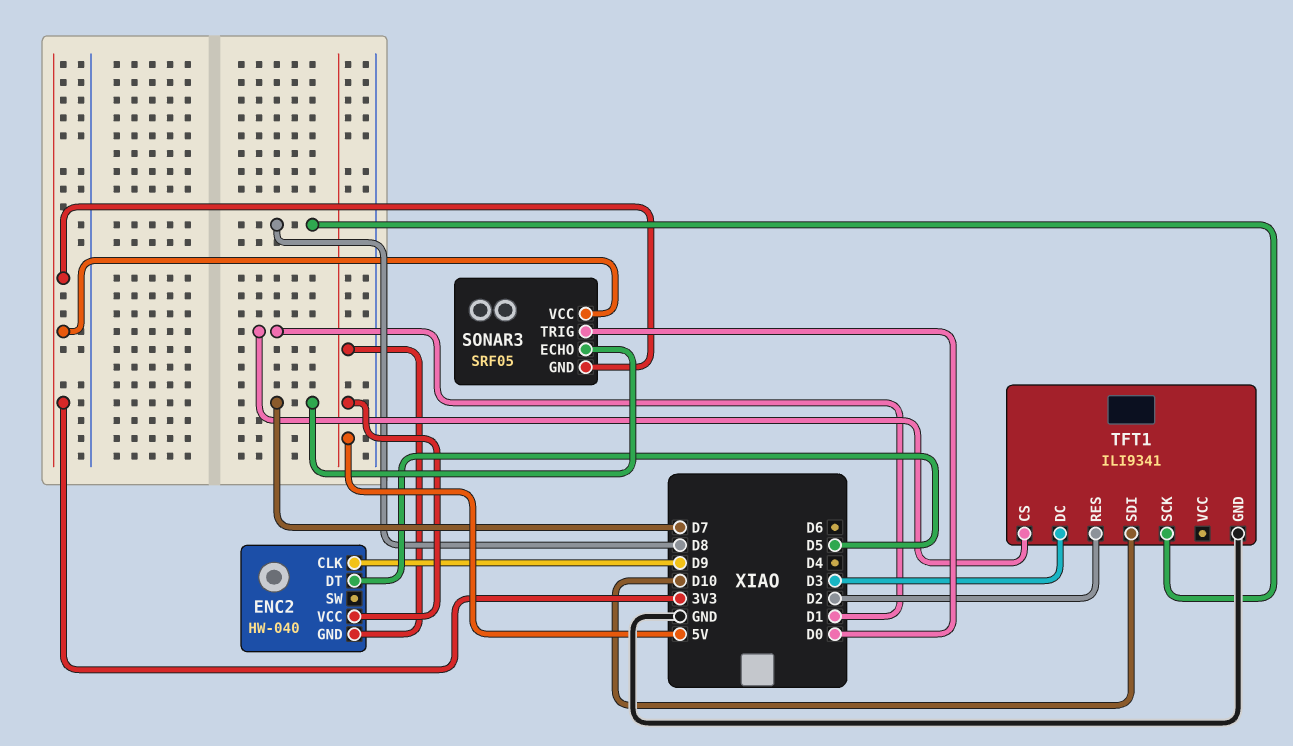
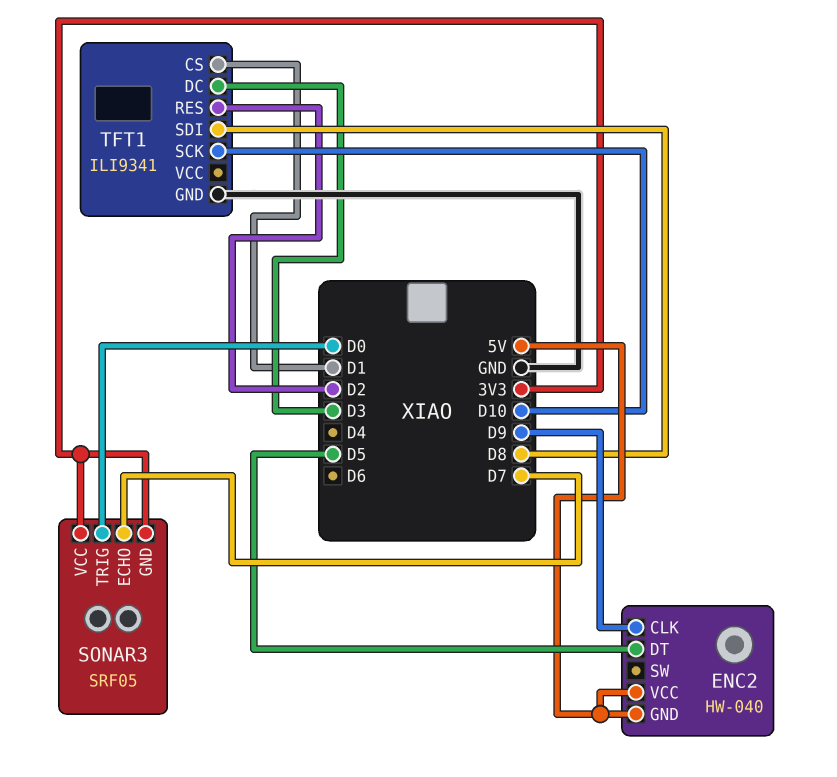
TFT1 pin SCK: D8 -> D10
TFT1 pin SDI: D10 -> D8

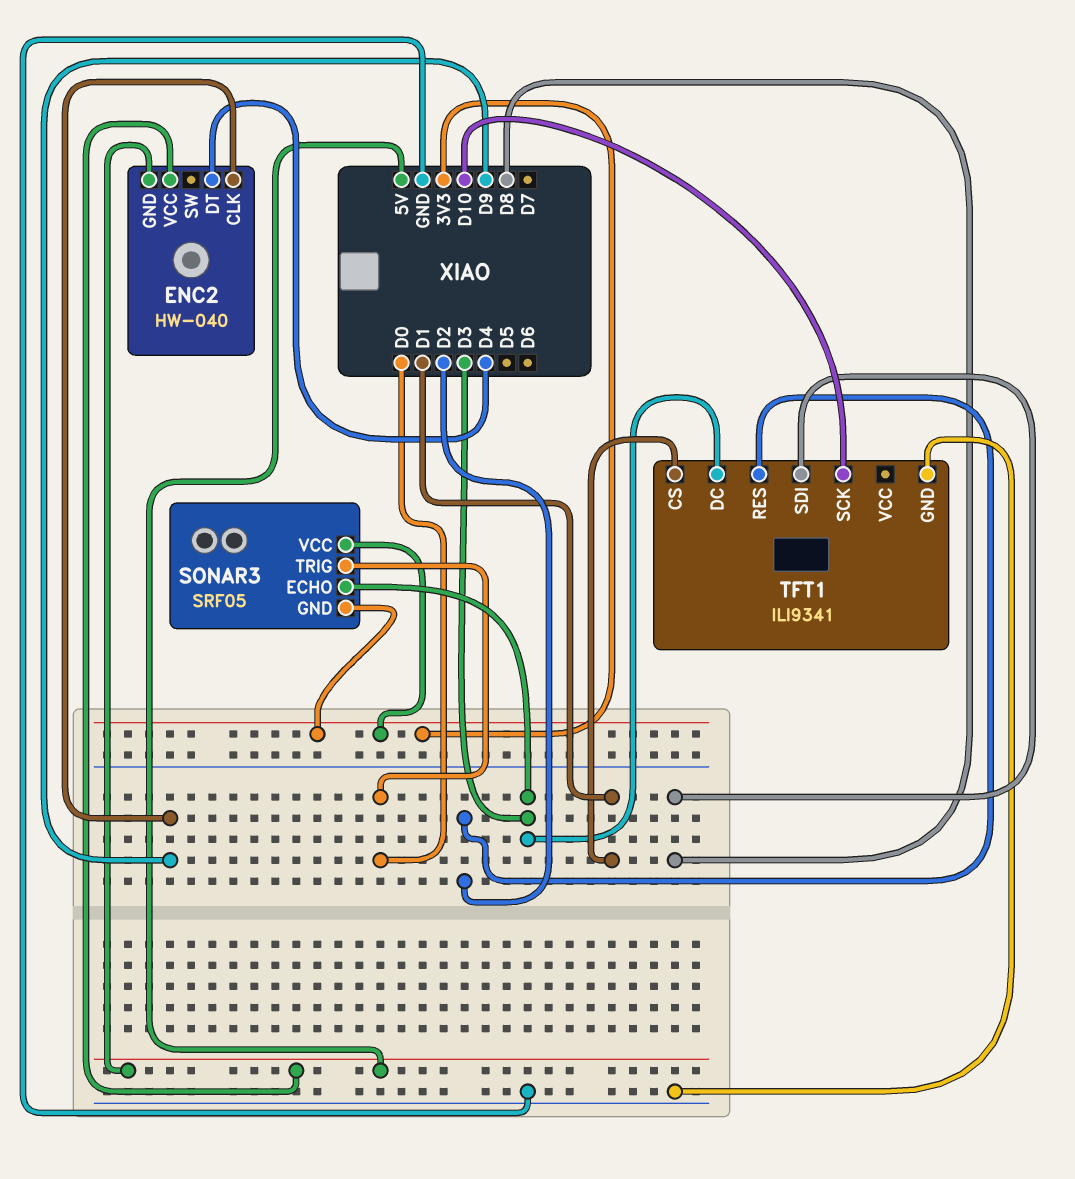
ENC2 pin DT: D5 -> D4
SONAR3 pin ECHO: D7 -> D3

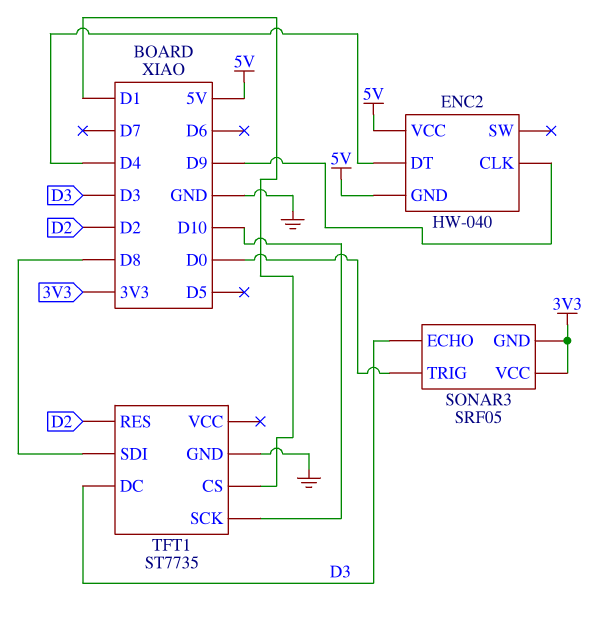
TFT1: ILI9341 -> ST7735

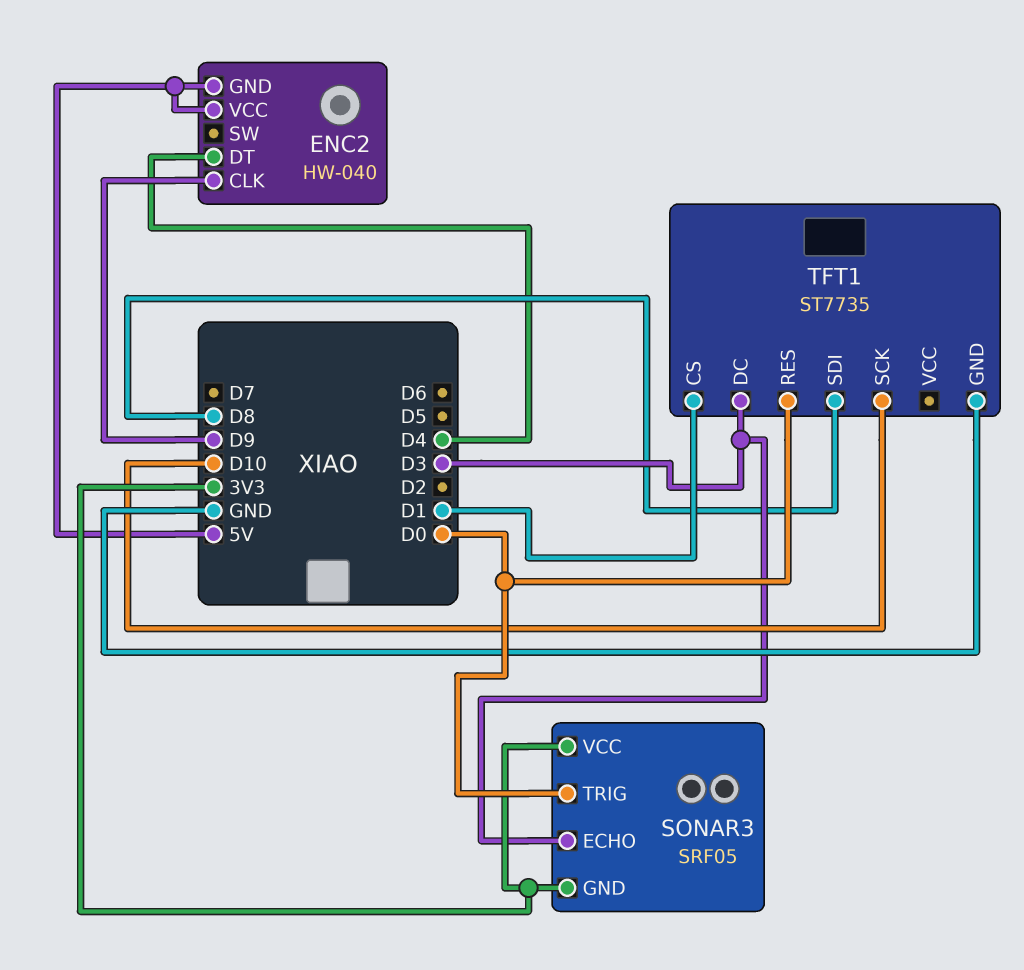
TFT1 pin RES: D2 -> D0

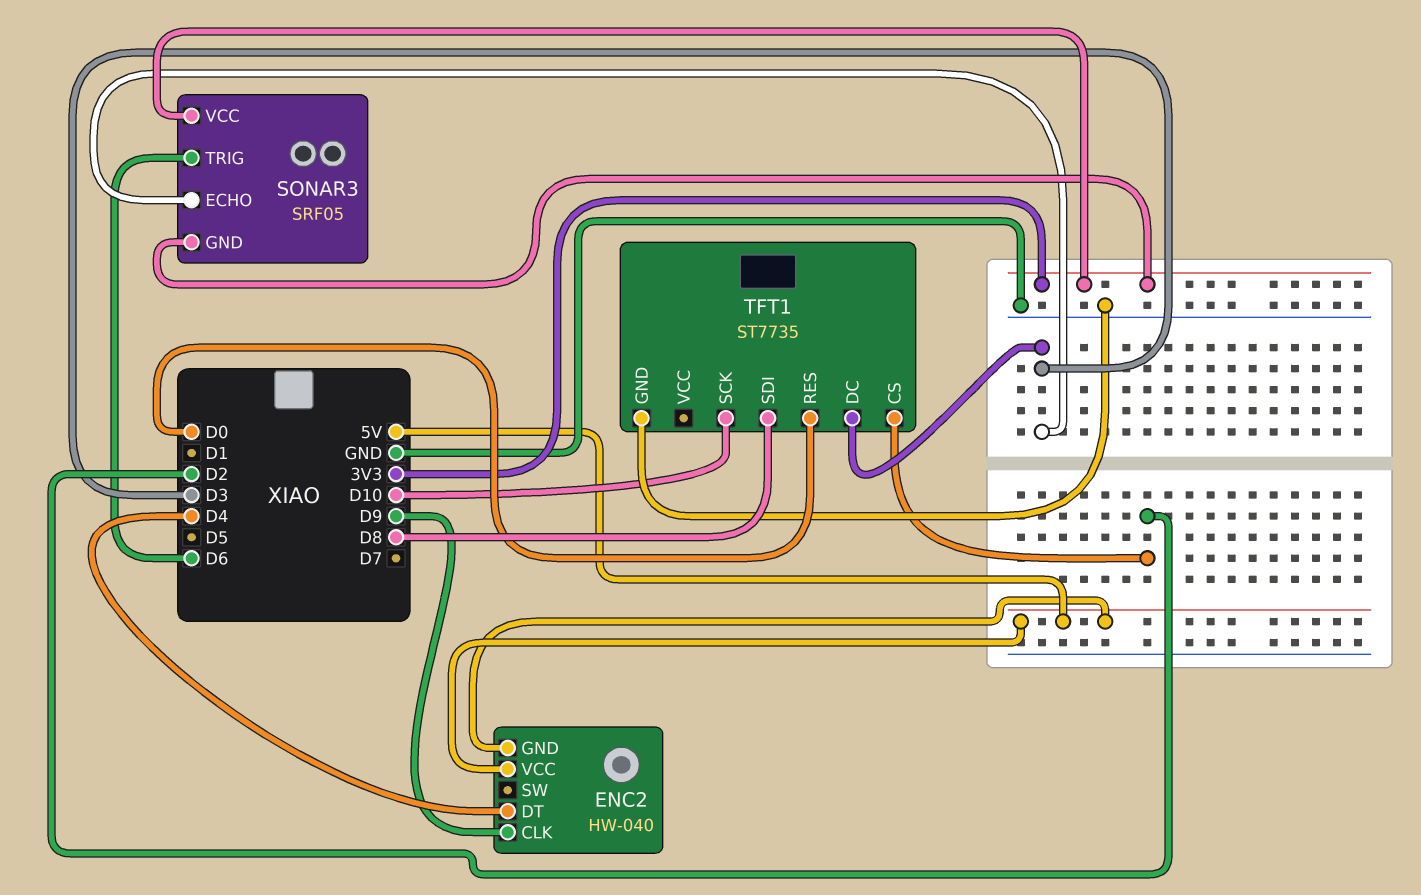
SONAR3 pin TRIG: D0 -> D6
TFT1 pin CS: D1 -> D2

